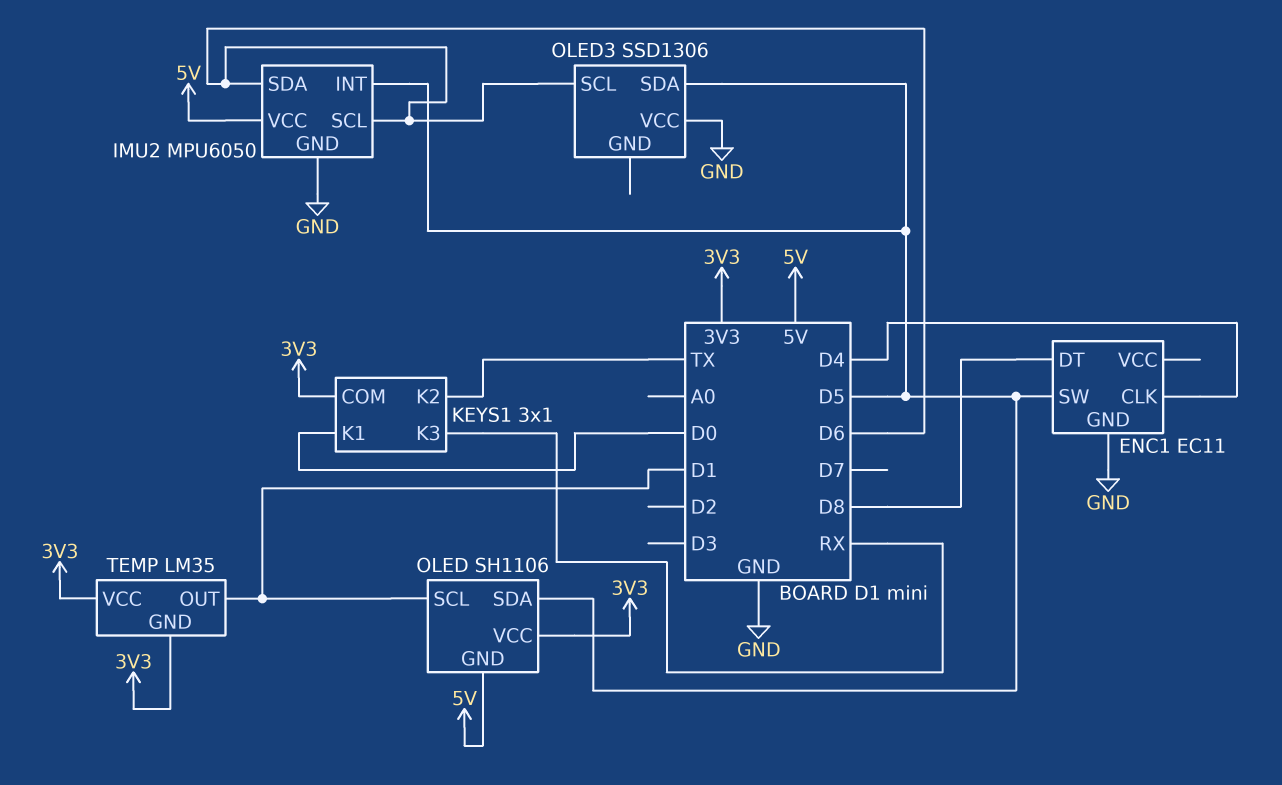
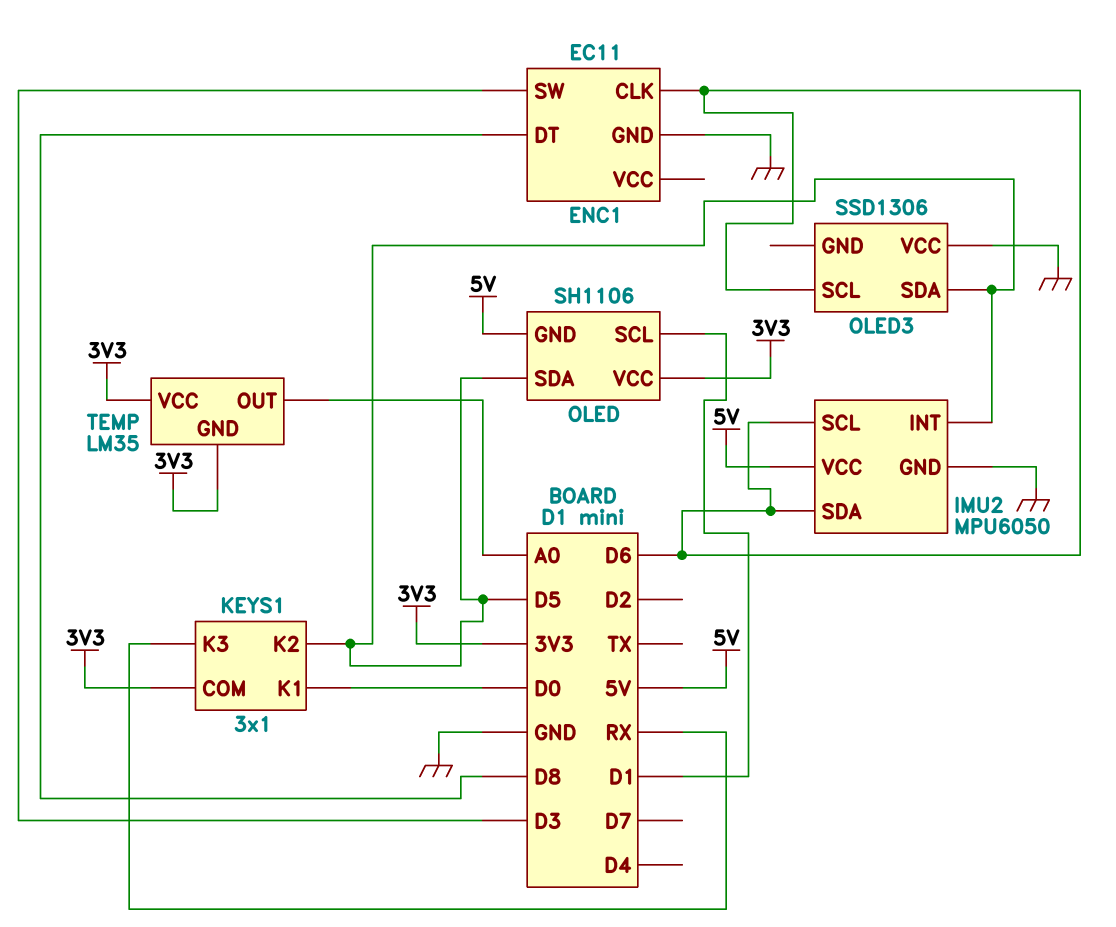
ENC1 pin CLK: D4 -> D6
ENC1 pin SW: D5 -> D3
KEYS1 pin K2: TX -> D5
TEMP pin OUT: D1 -> A0

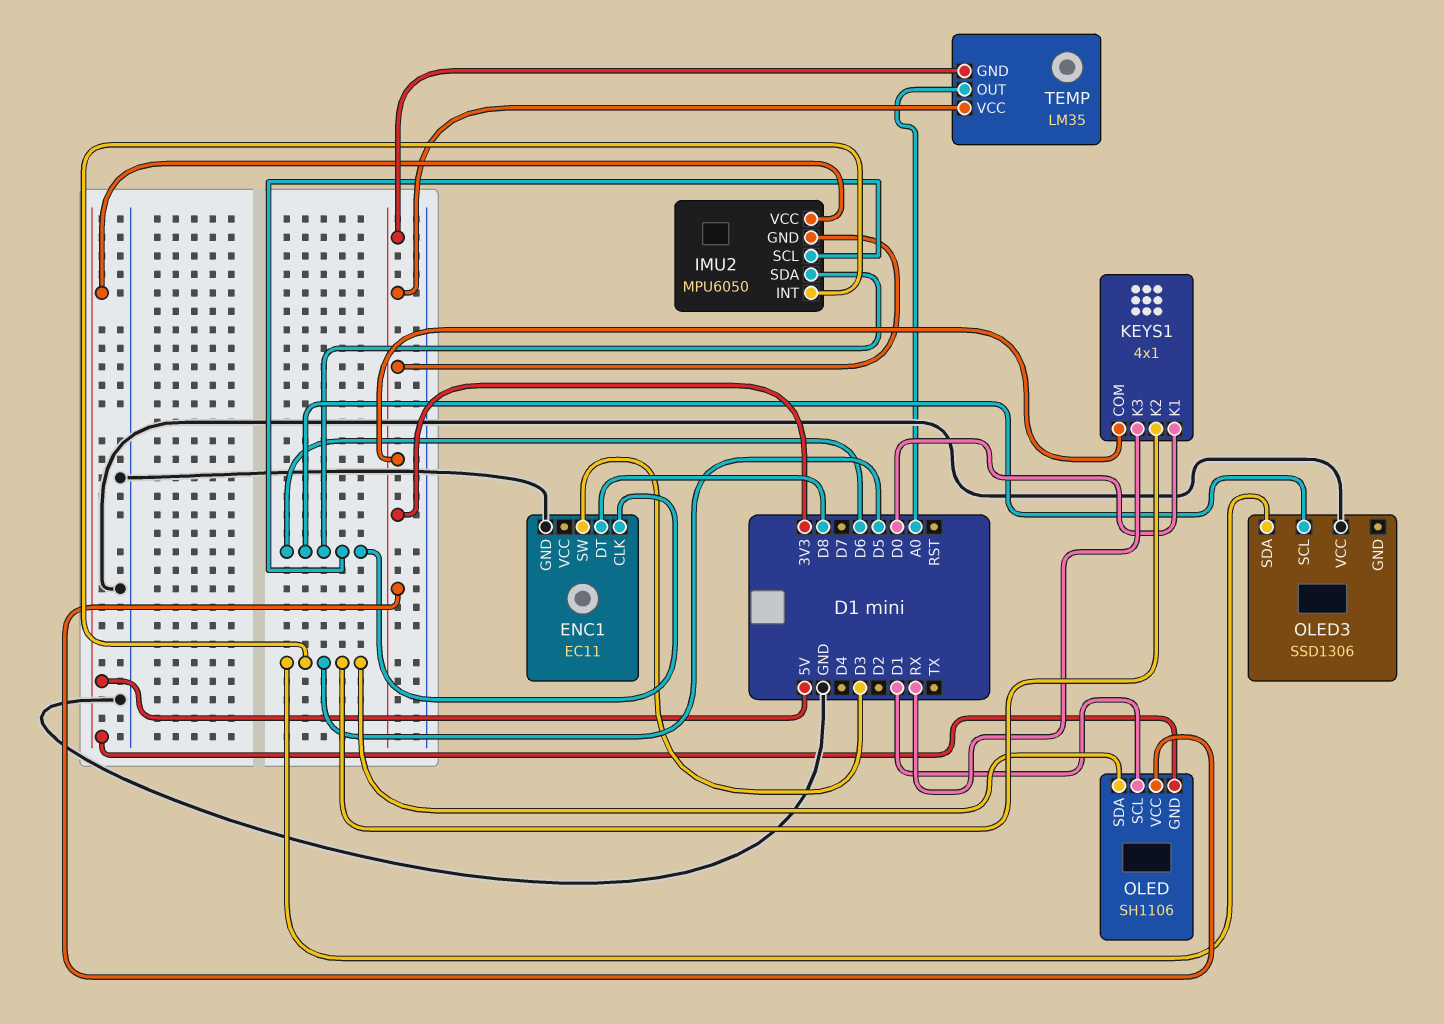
IMU2 pin GND: GND -> 3V3
KEYS1: 3x1 -> 4x1

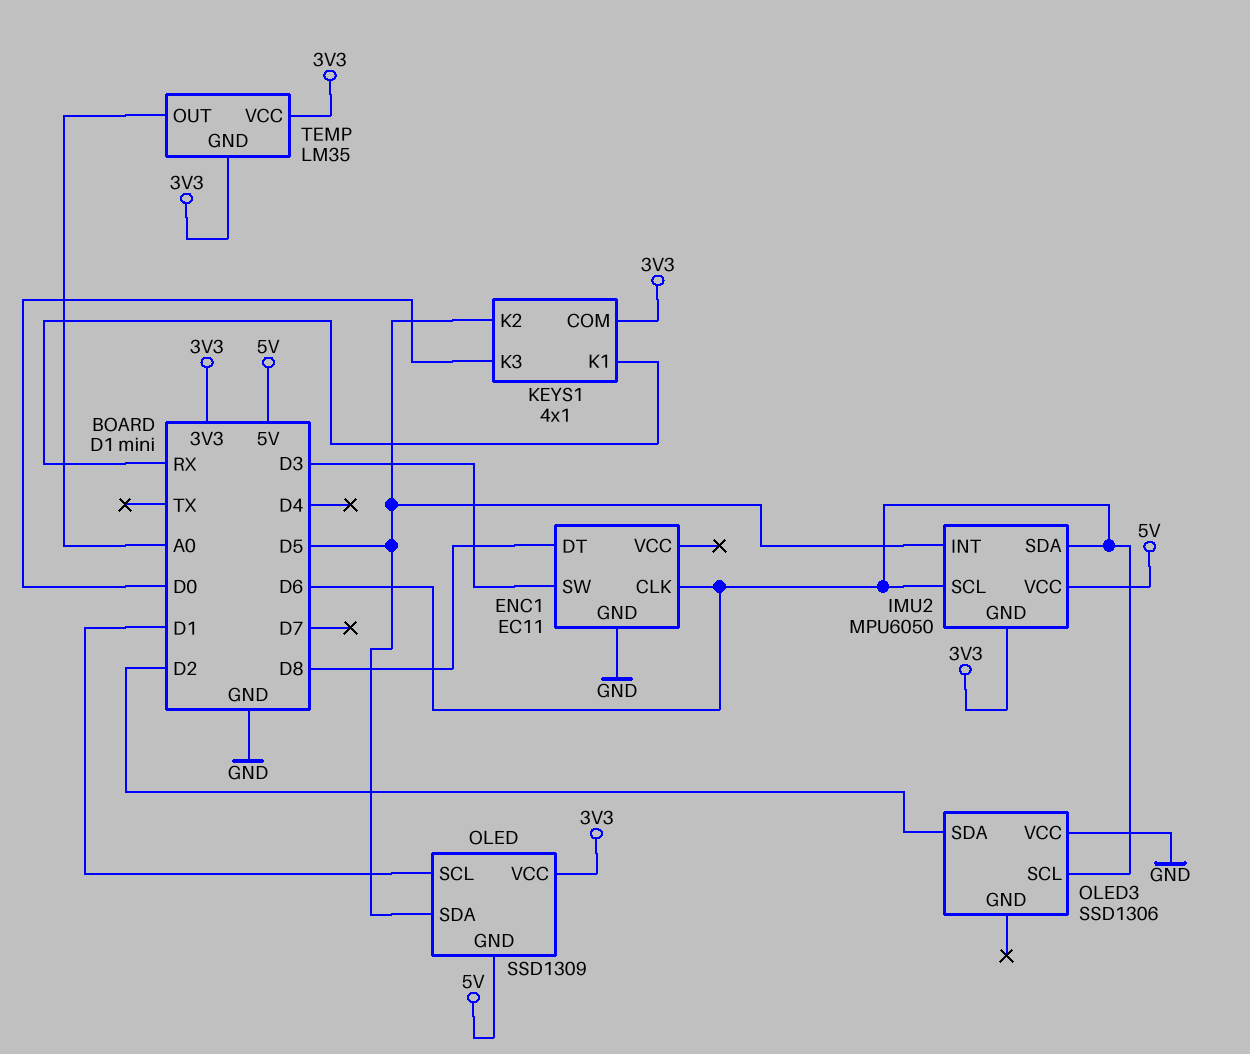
KEYS1 pin K1: D0 -> RX
KEYS1 pin K3: RX -> D0
OLED: SH1106 -> SSD1309
OLED3 pin SDA: D5 -> D2

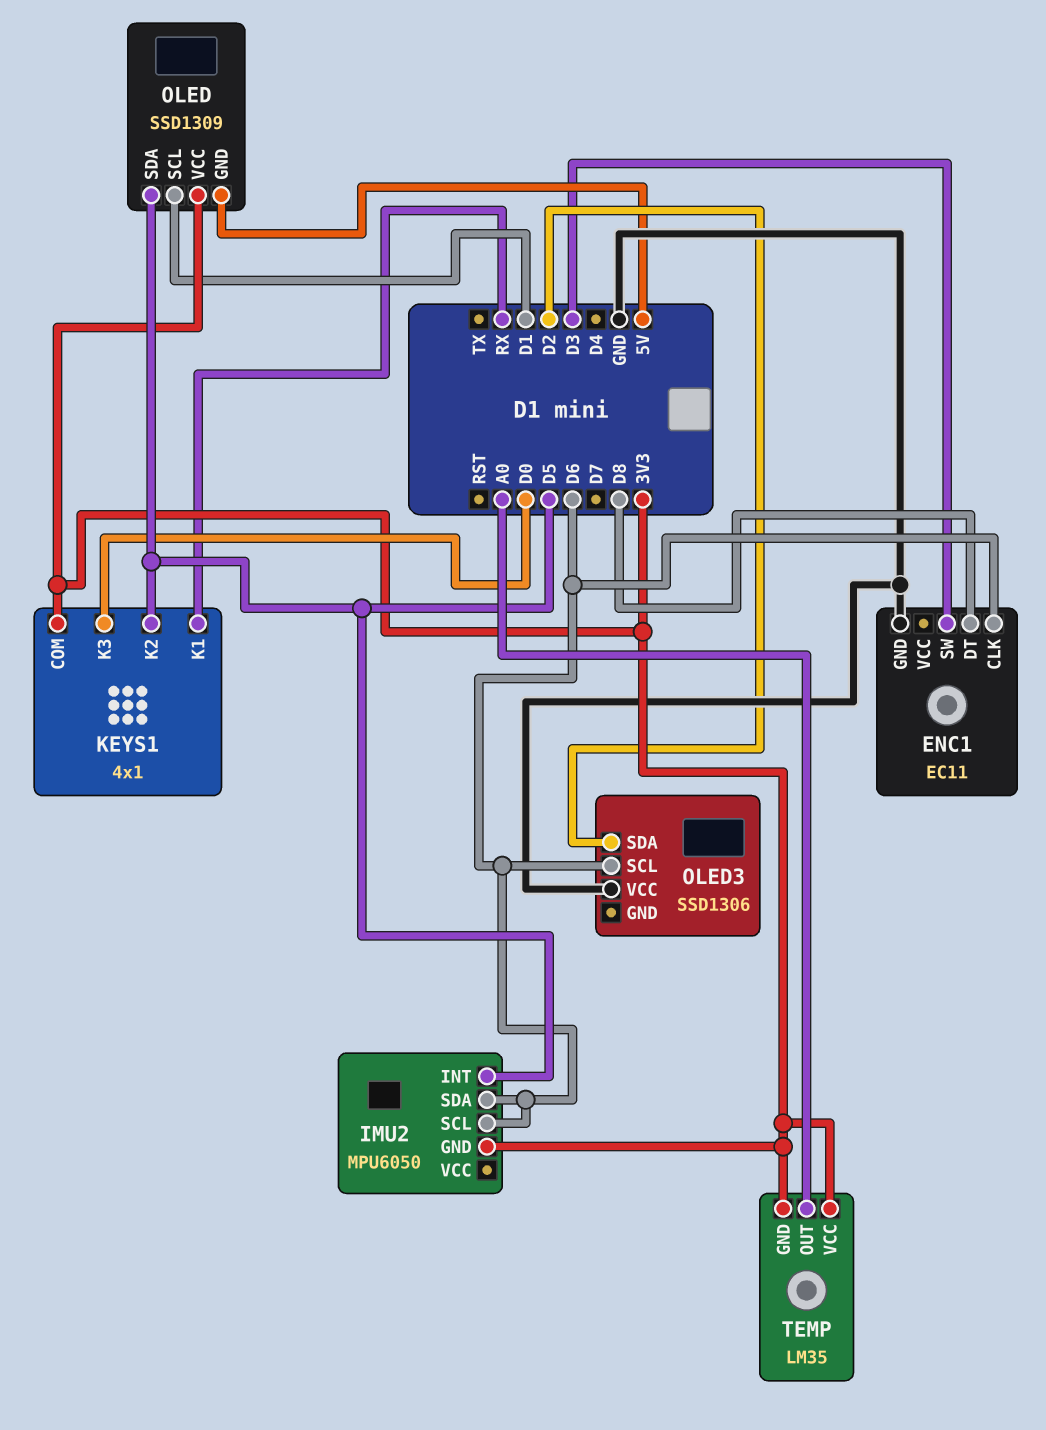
IMU2 pin VCC: 5V -> none

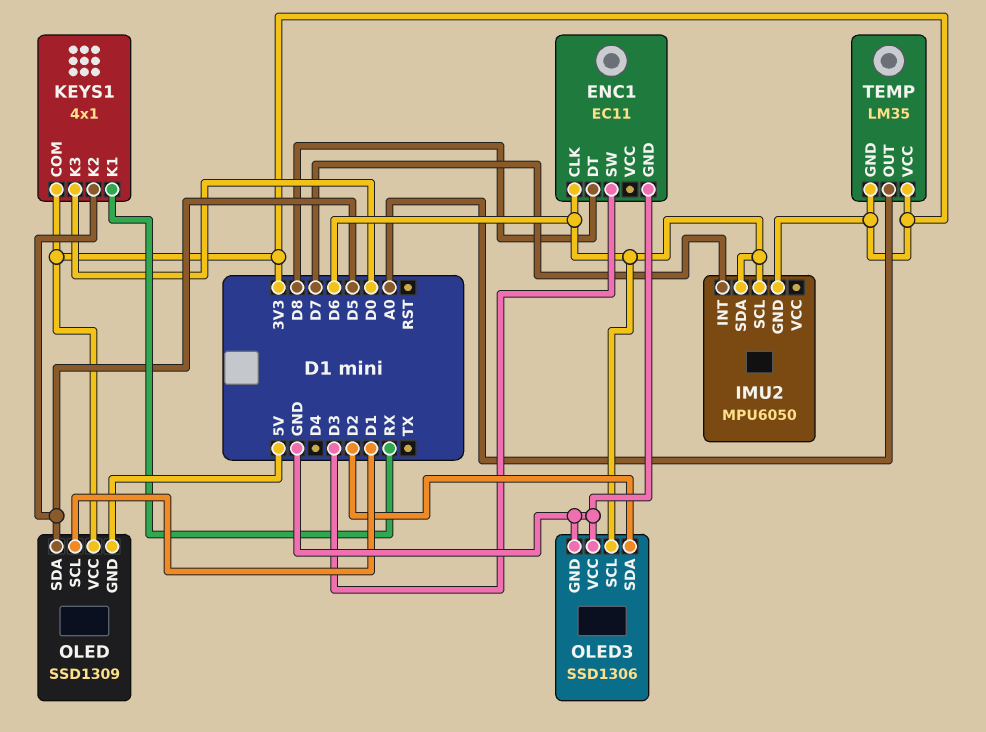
IMU2 pin INT: D5 -> D7
OLED3 pin GND: none -> GND

